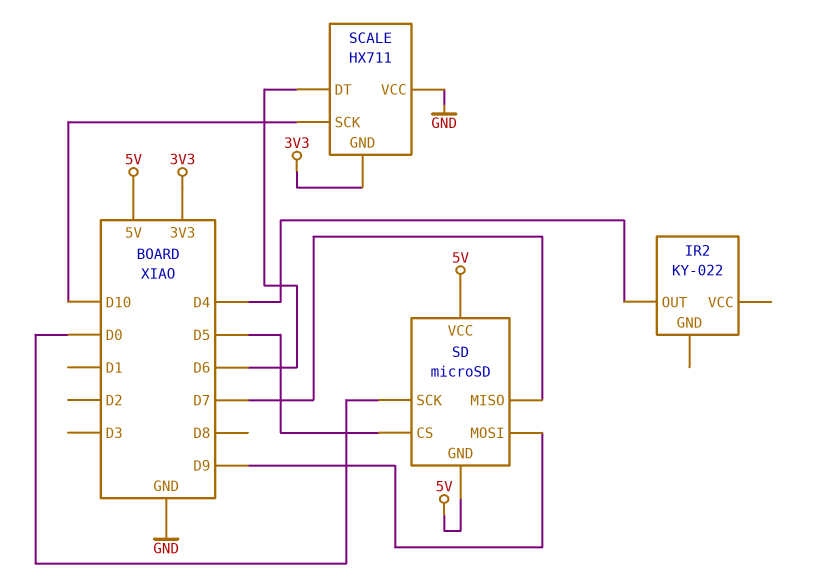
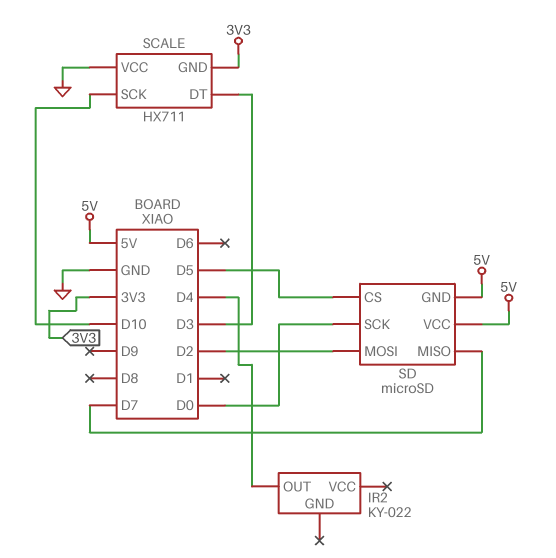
SCALE pin DT: D6 -> D3
SD pin MOSI: D9 -> D2

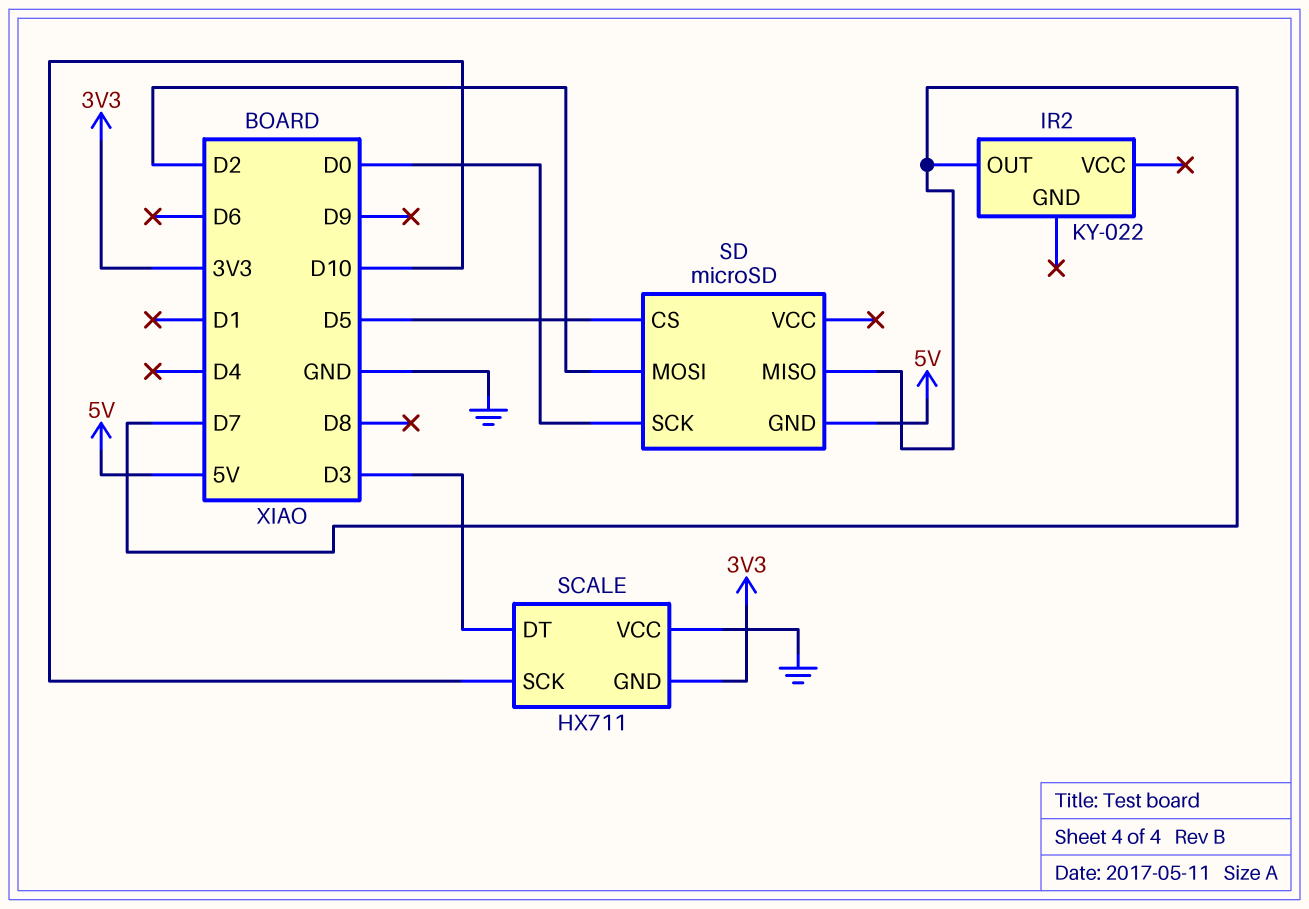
IR2 pin OUT: D4 -> D7
SD pin VCC: 5V -> none

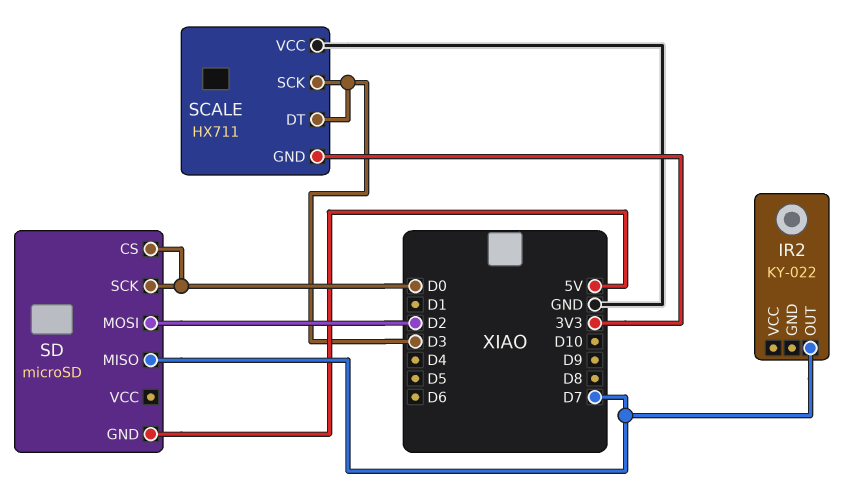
SCALE pin SCK: D10 -> D3
SD pin CS: D5 -> D0

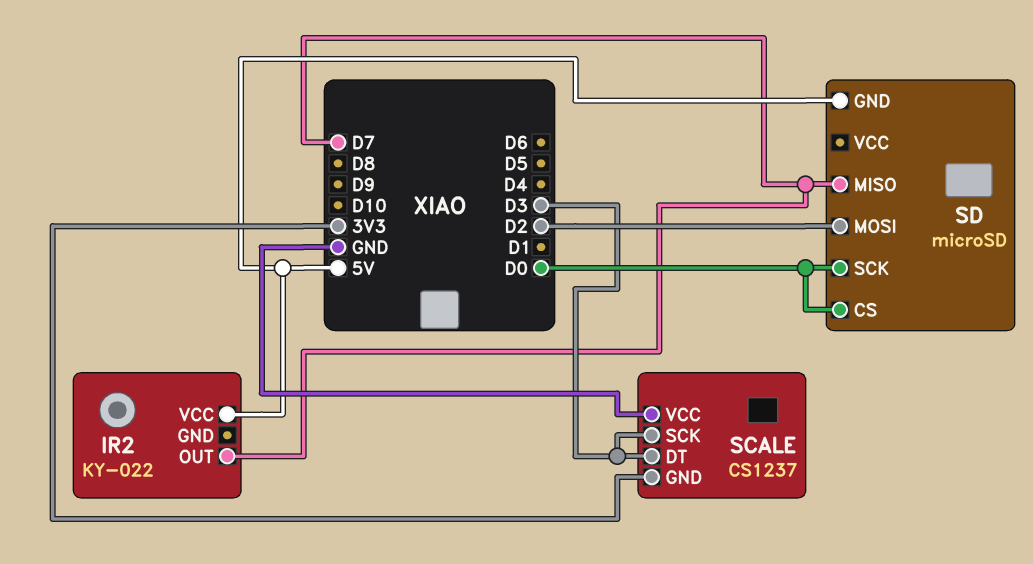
IR2 pin VCC: none -> 5V
SCALE: HX711 -> CS1237

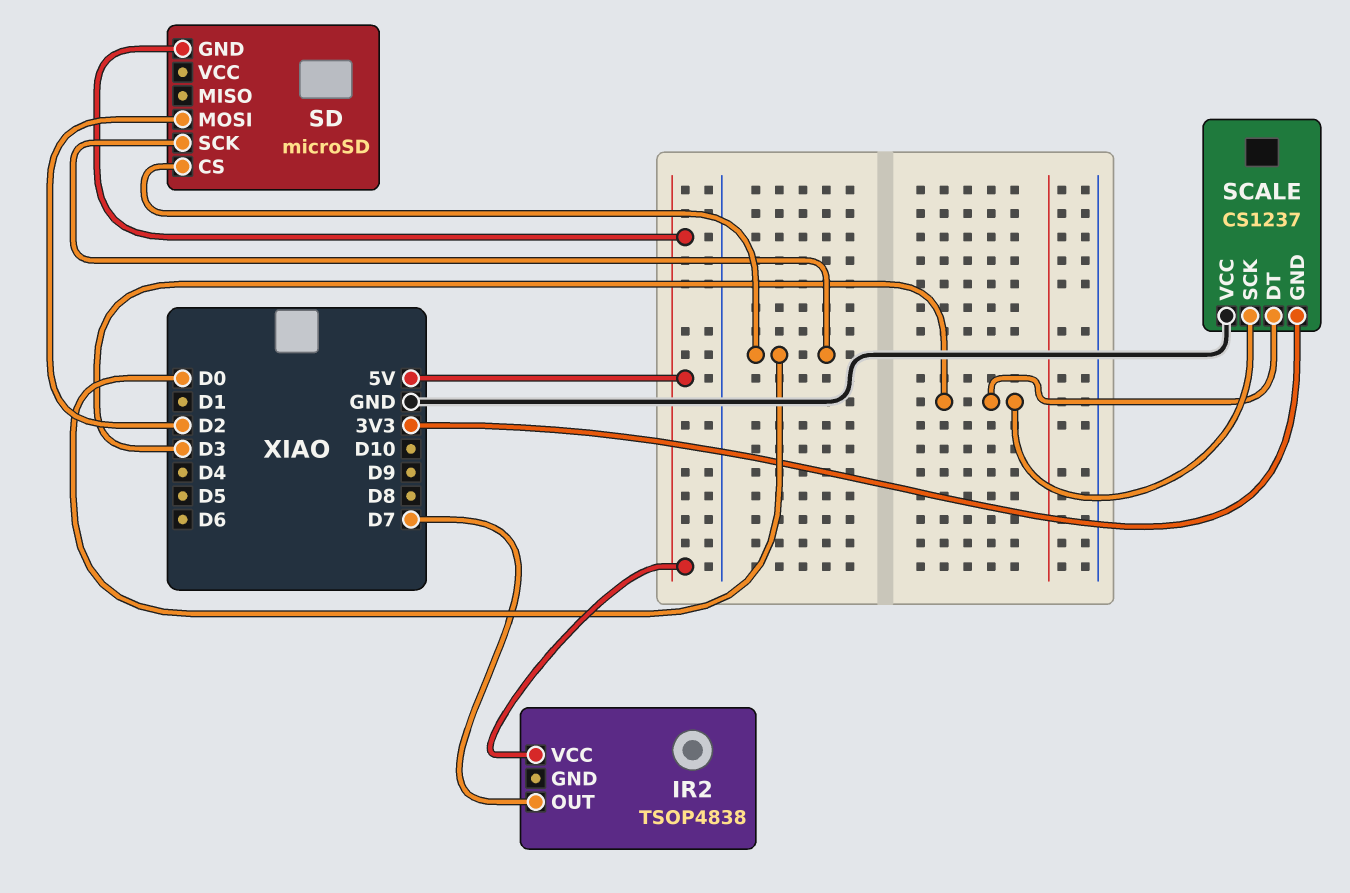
IR2: KY-022 -> TSOP4838
SD pin MISO: D7 -> none

